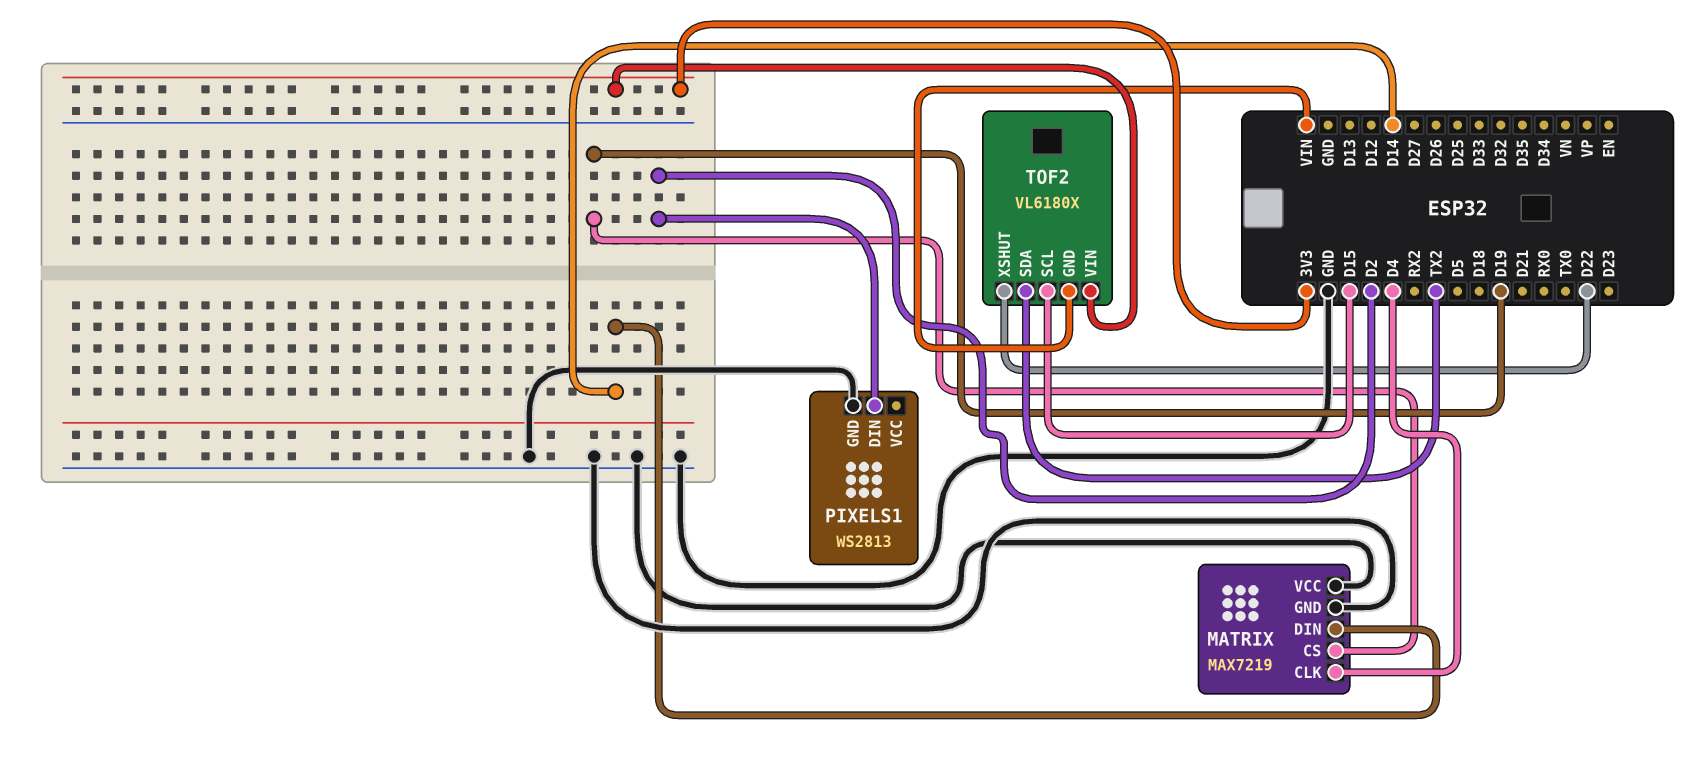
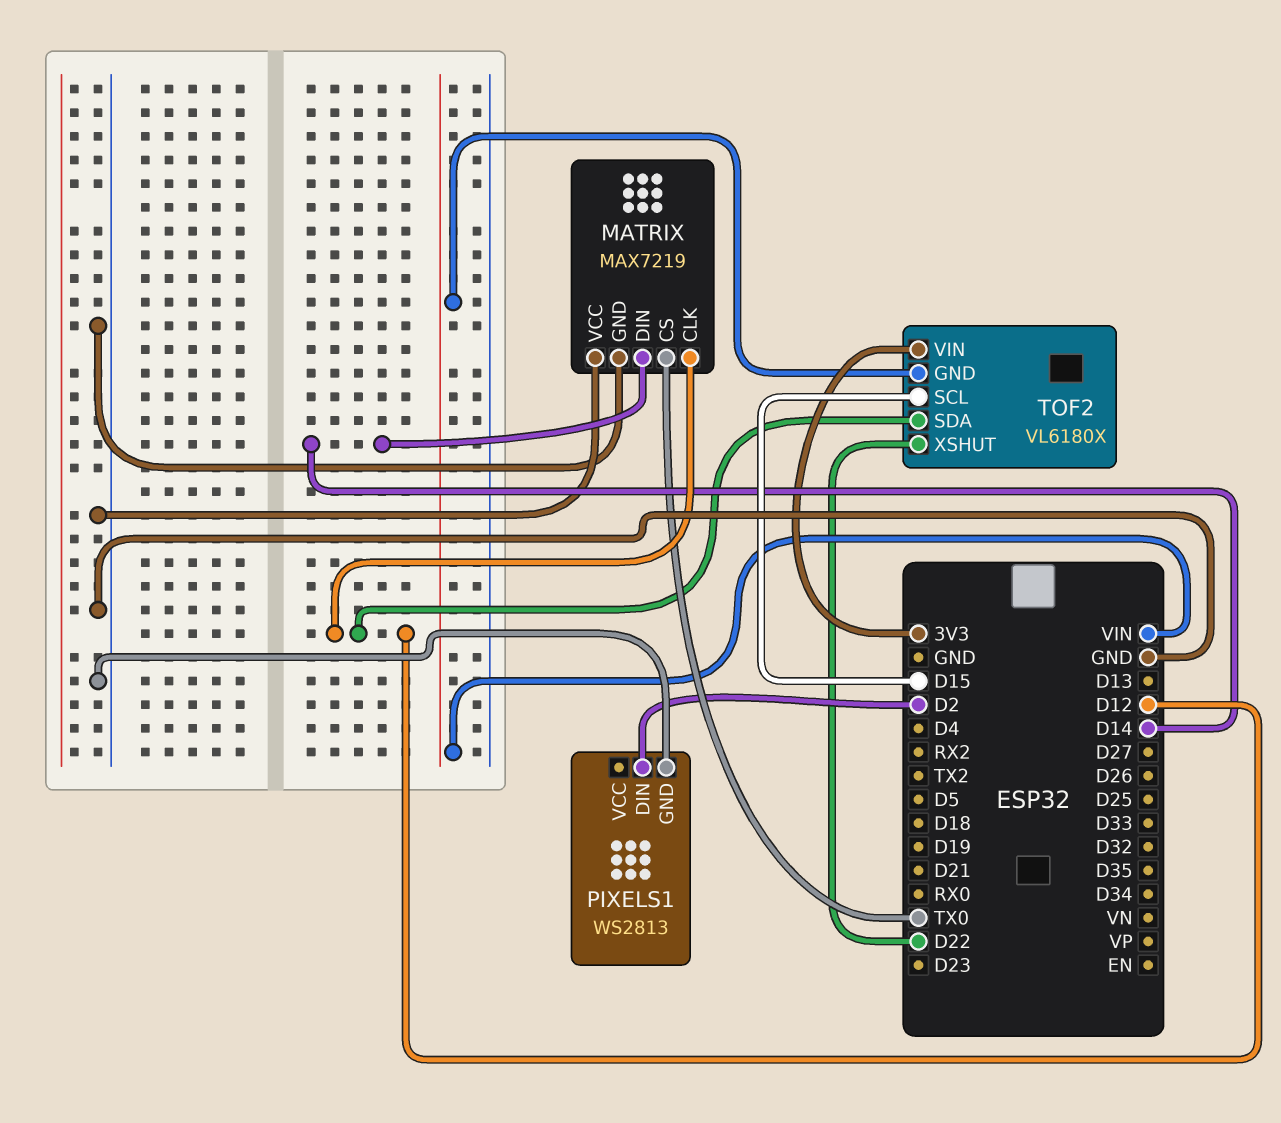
MATRIX pin CLK: D4 -> D12
MATRIX pin CS: D19 -> TX0
TOF2 pin SDA: TX2 -> D12

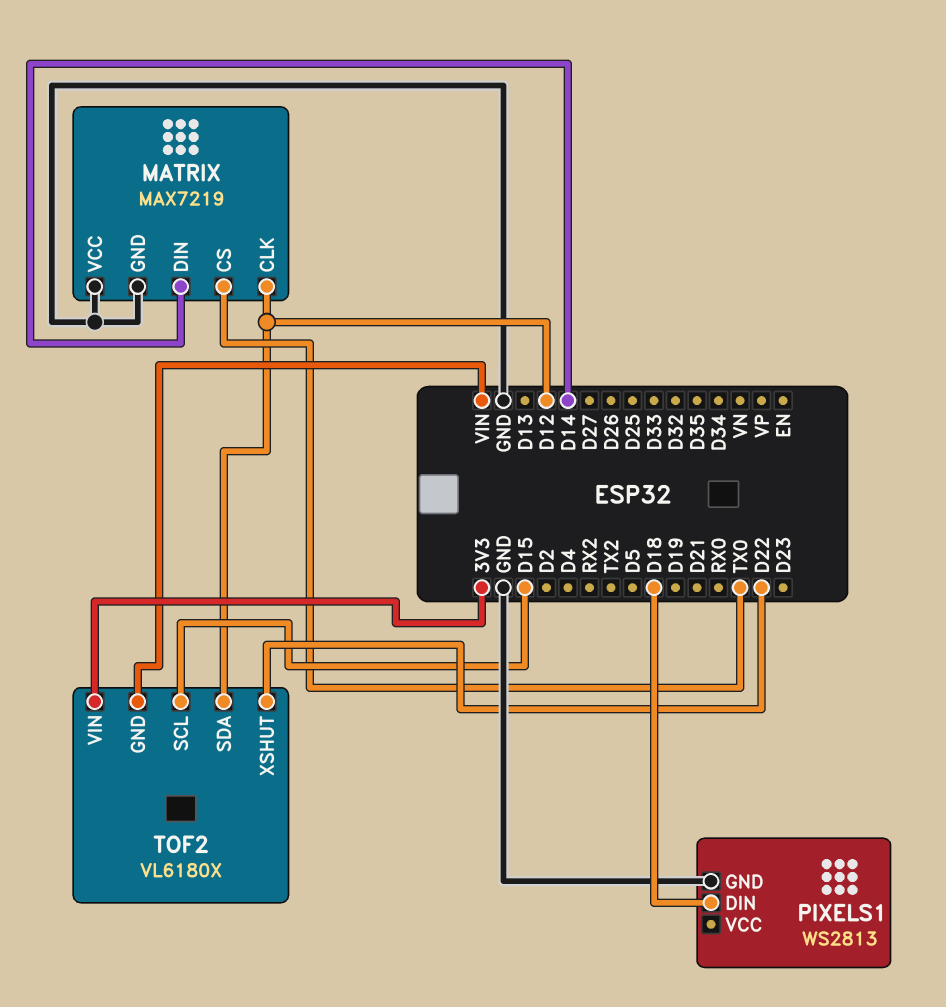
PIXELS1 pin DIN: D2 -> D18

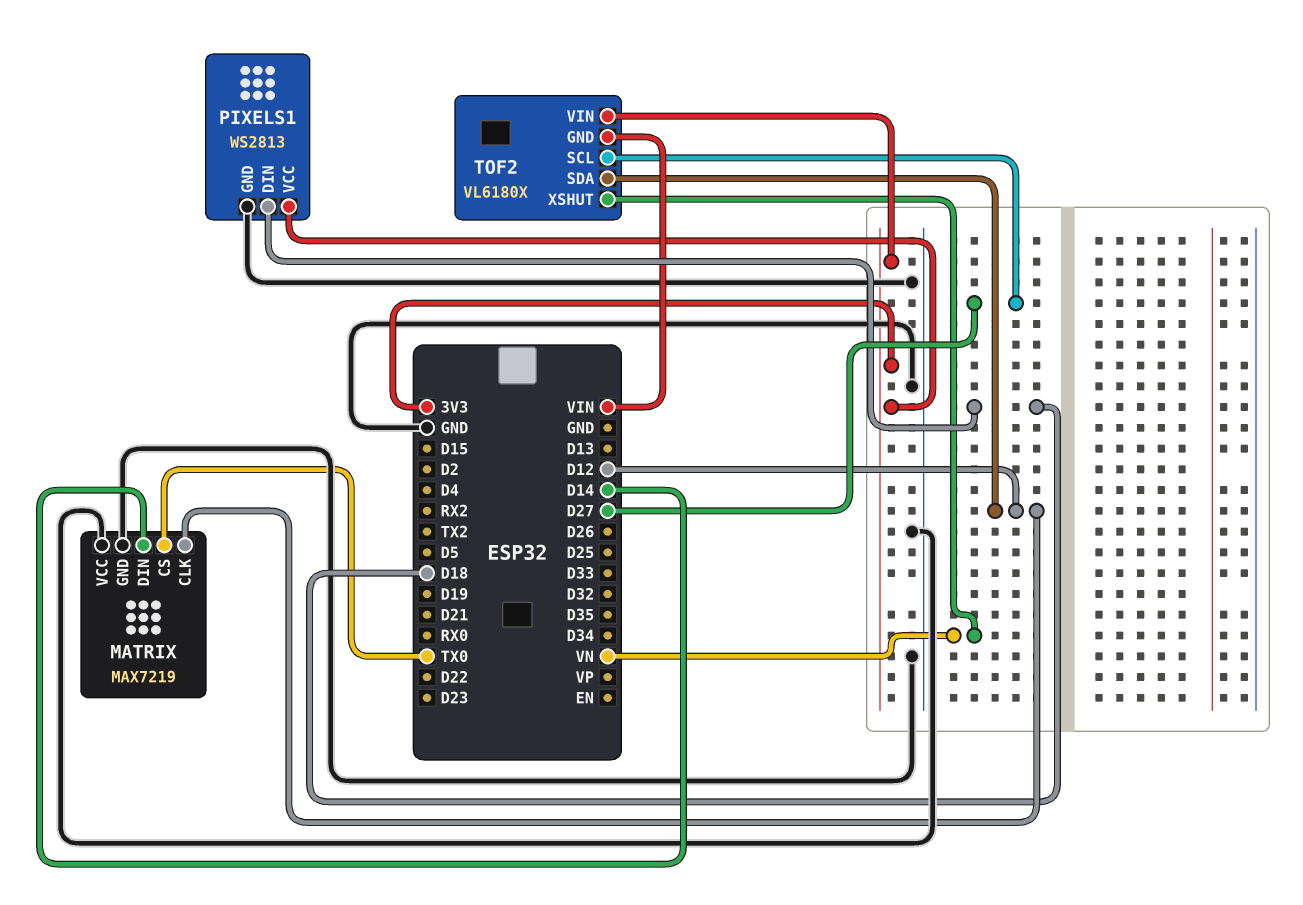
PIXELS1 pin VCC: none -> 3V3
TOF2 pin SCL: D15 -> D27
TOF2 pin XSHUT: D22 -> VN

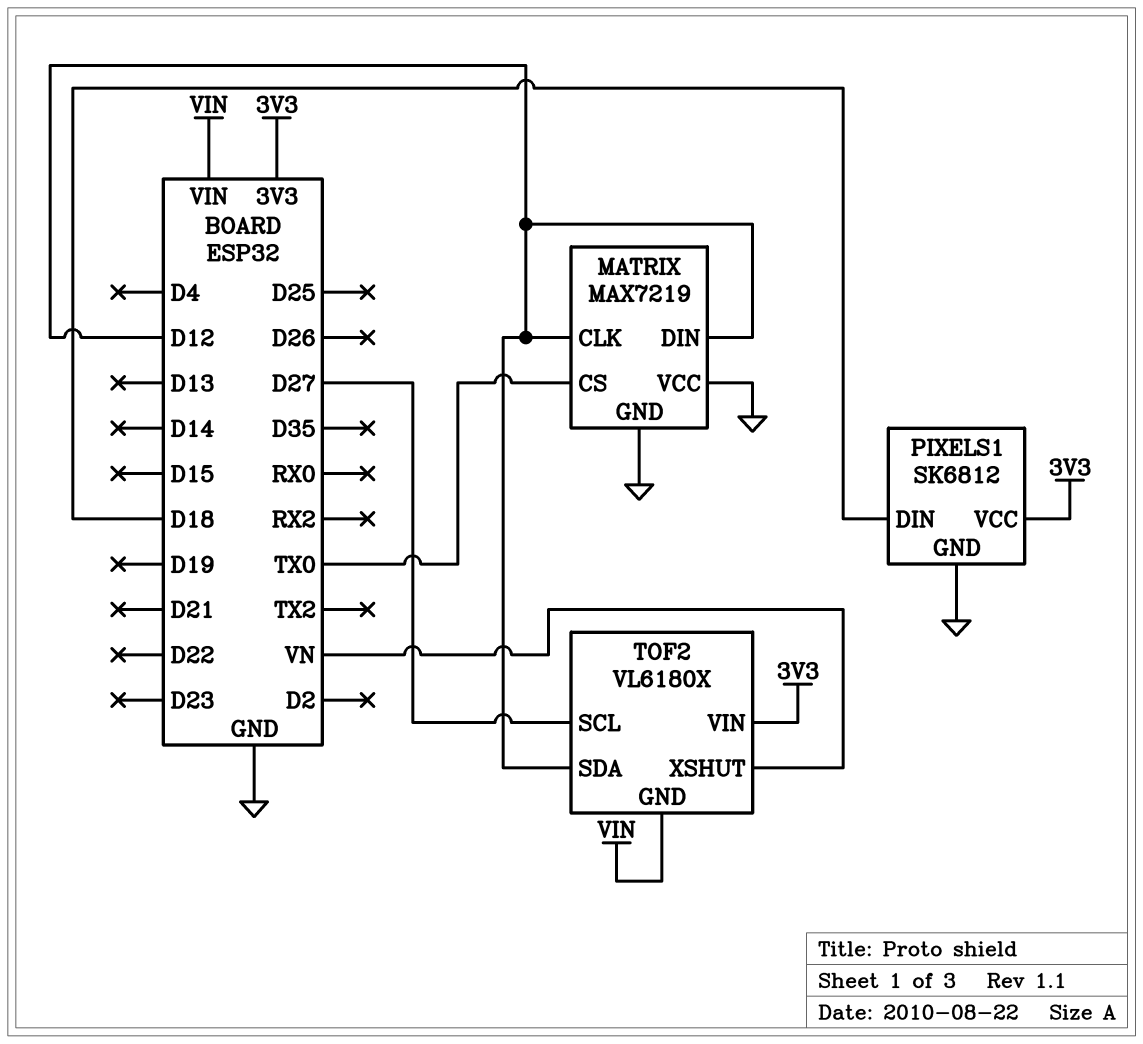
MATRIX pin DIN: D14 -> D12
PIXELS1: WS2813 -> SK6812

